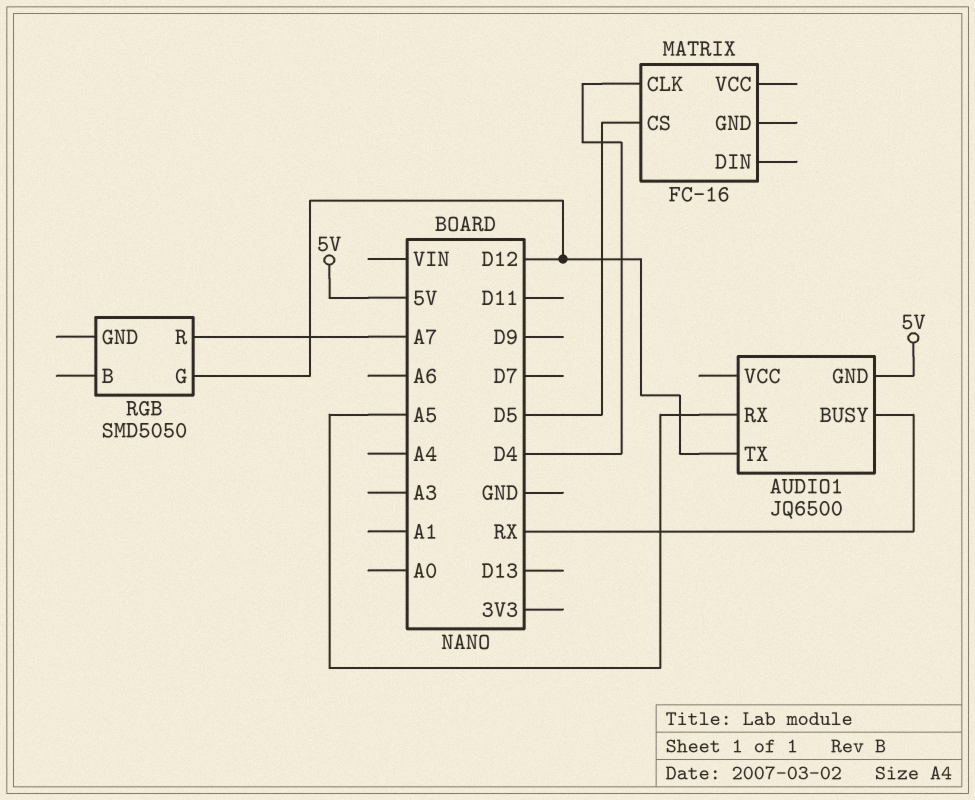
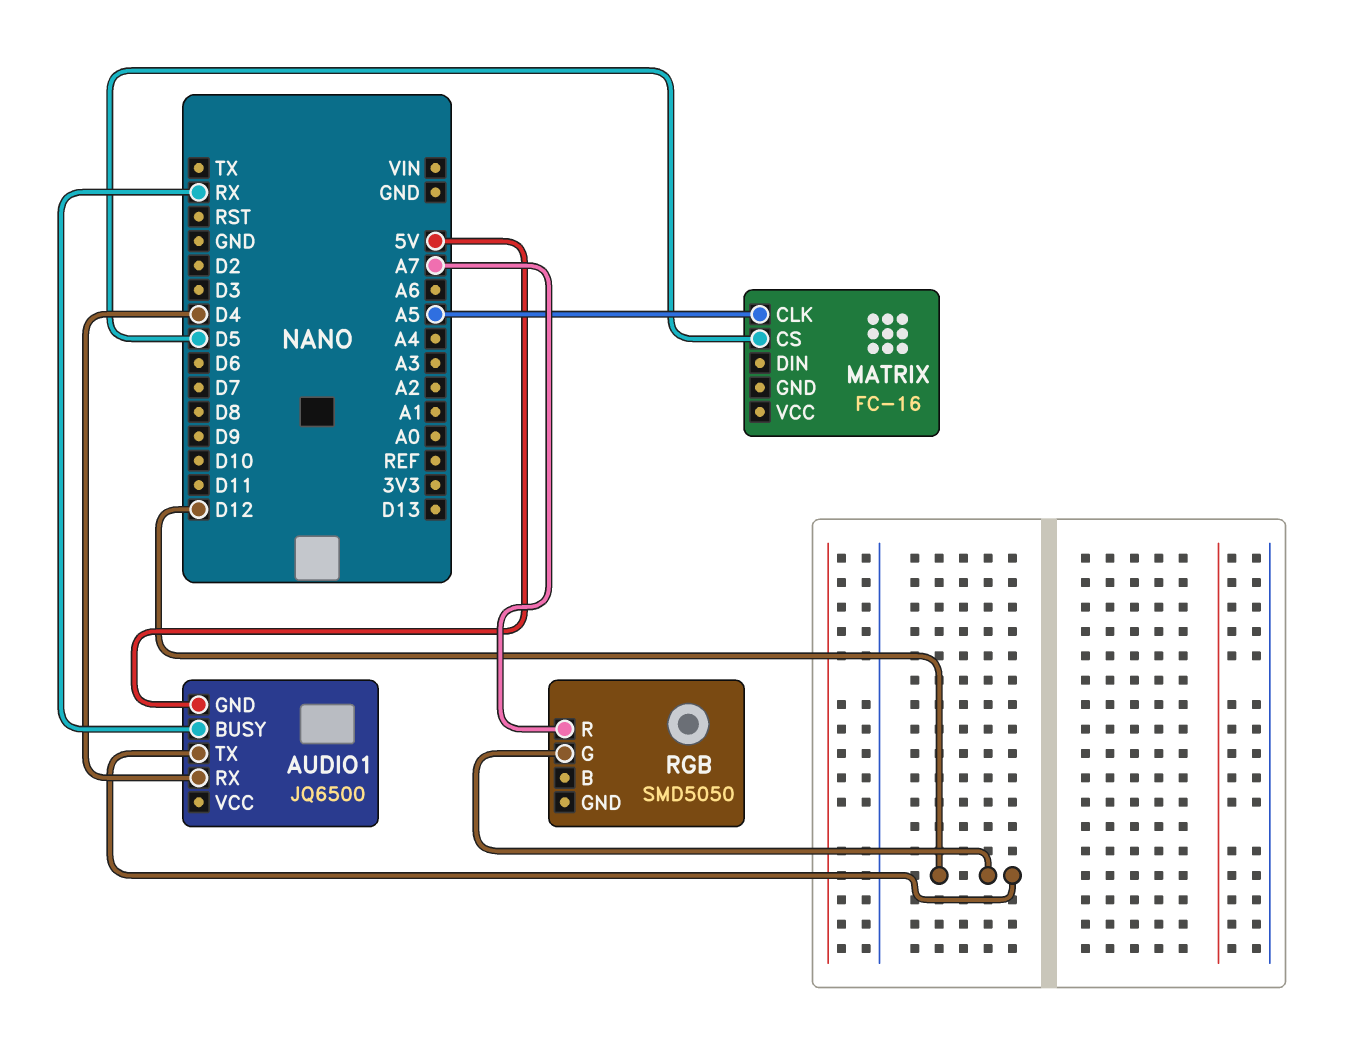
AUDIO1 pin RX: A5 -> D4
MATRIX pin CLK: D4 -> A5

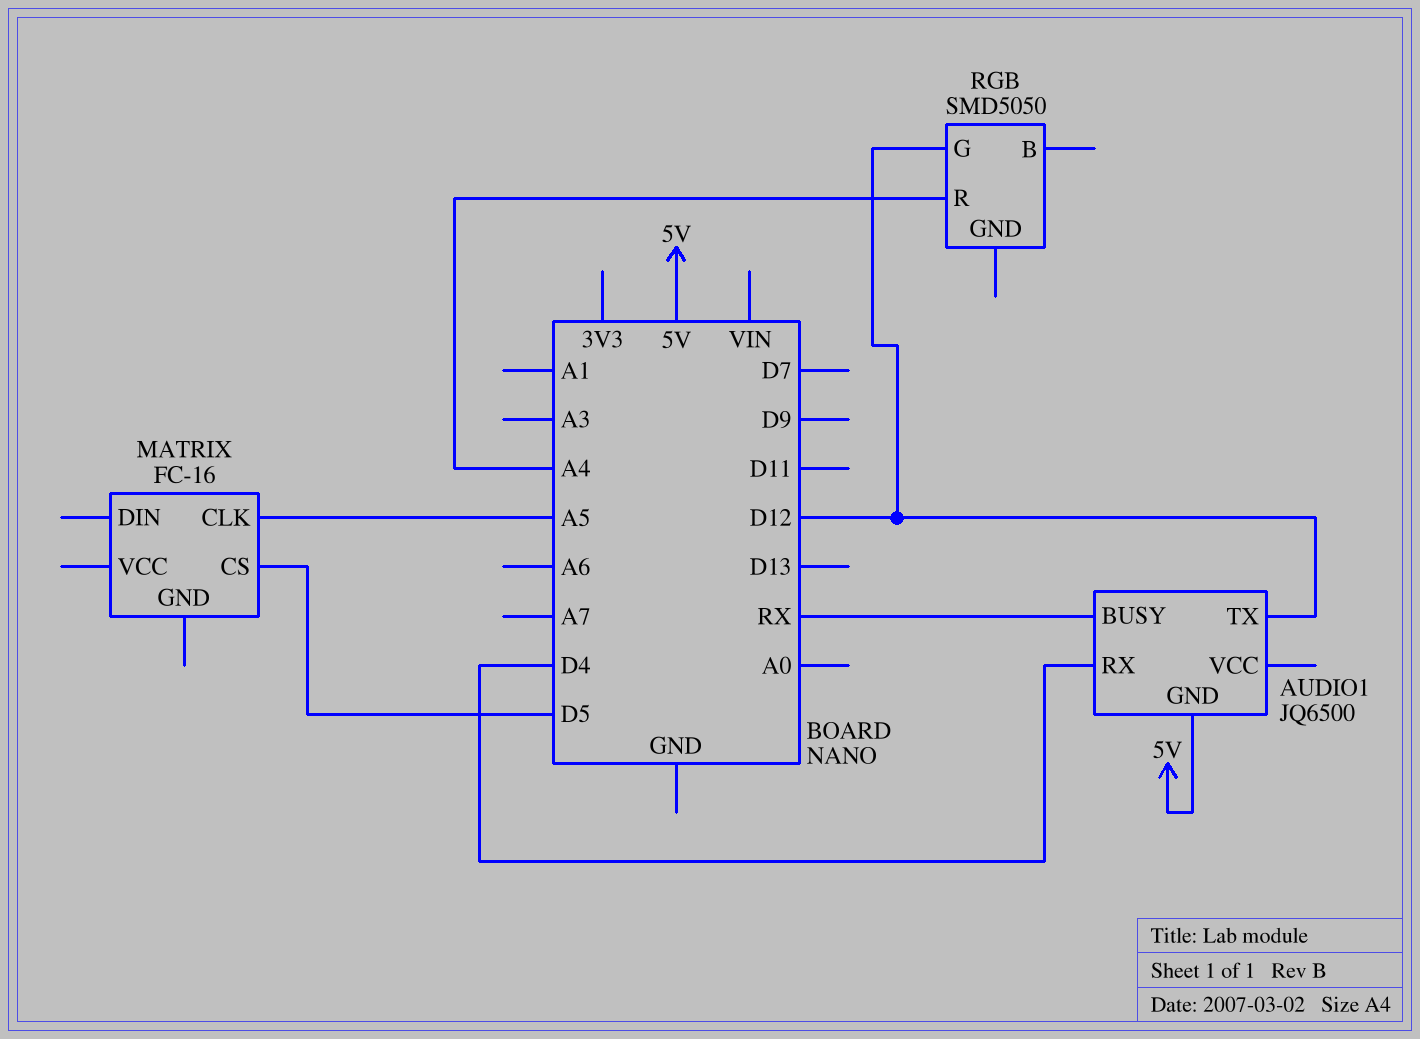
RGB pin R: A7 -> A4

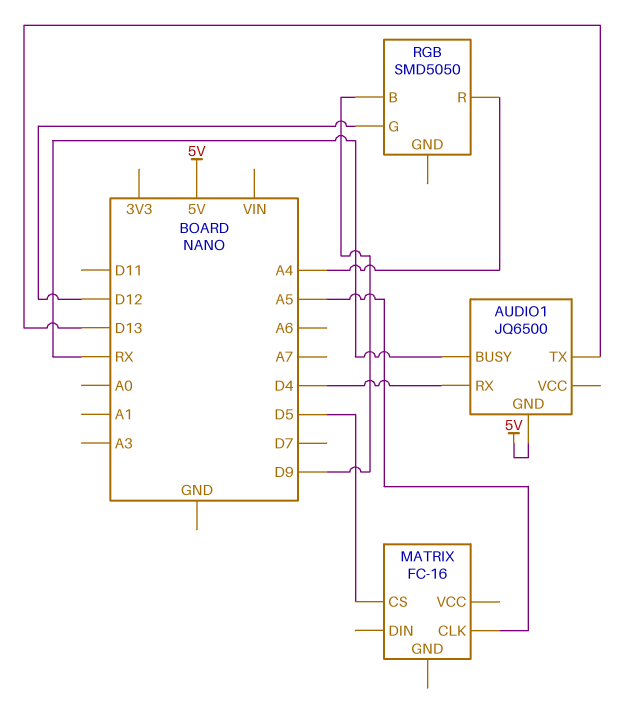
AUDIO1 pin TX: D12 -> D13
RGB pin B: none -> D9

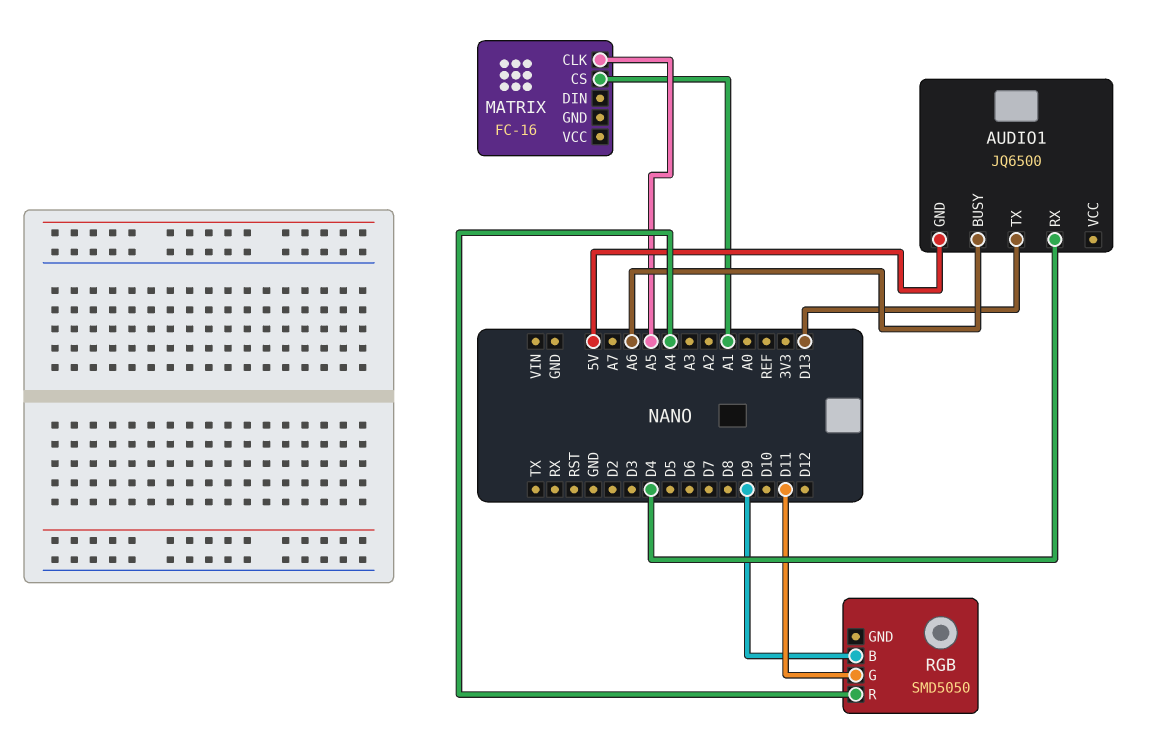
AUDIO1 pin BUSY: RX -> A6
MATRIX pin CS: D5 -> A1
RGB pin G: D12 -> D11

